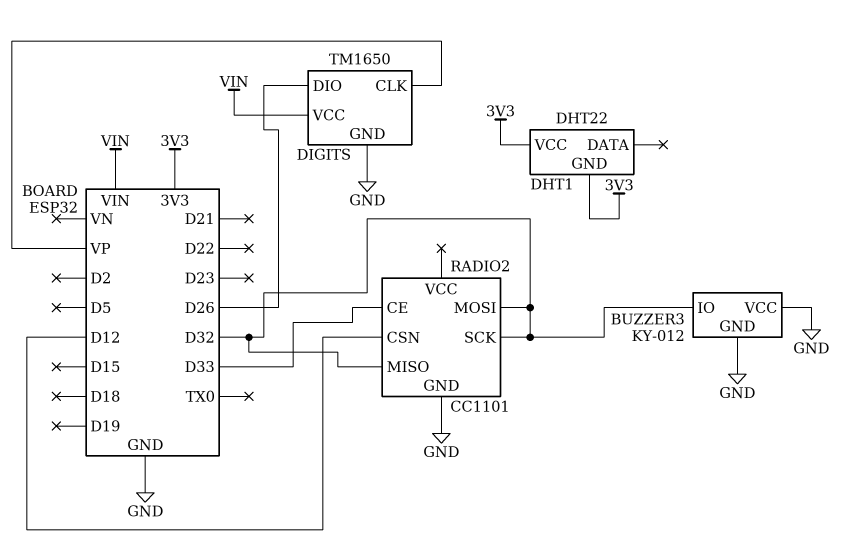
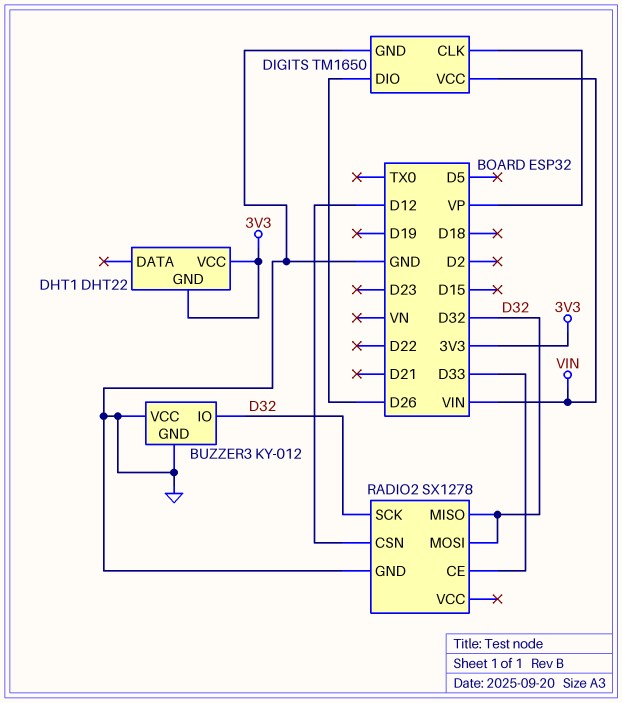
RADIO2: CC1101 -> SX1278

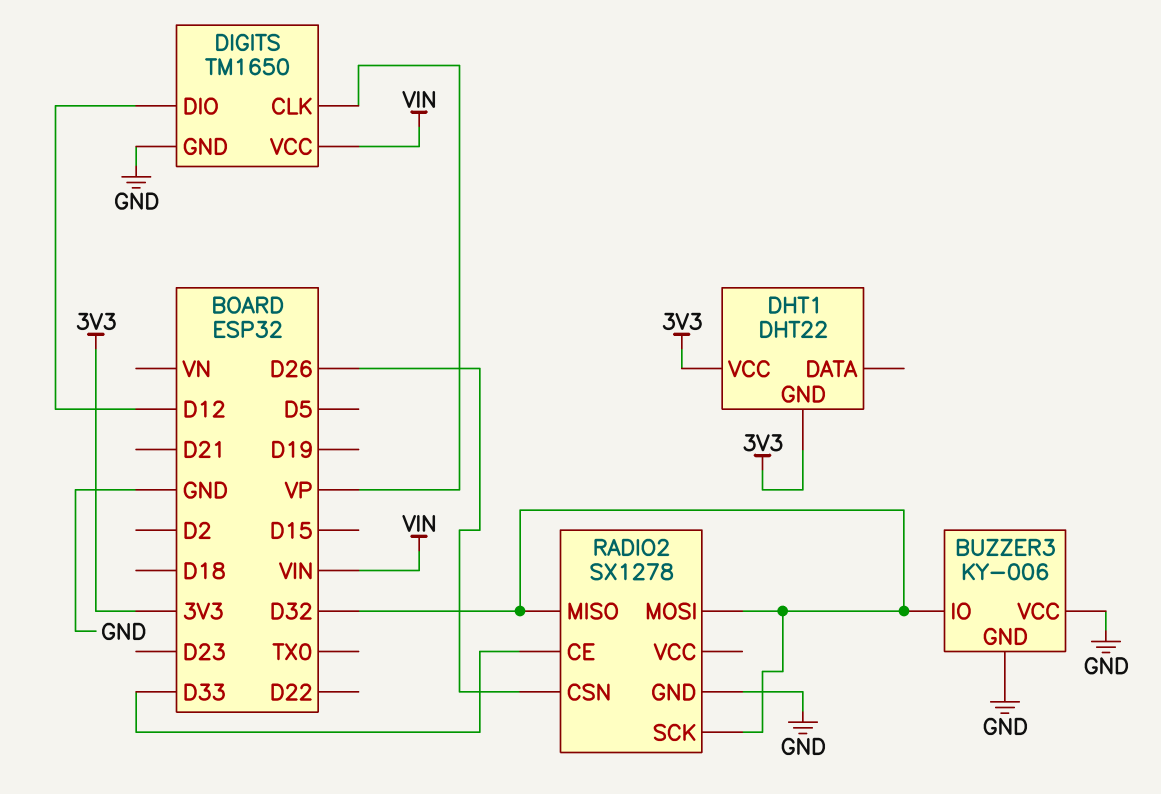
BUZZER3: KY-012 -> KY-006
DIGITS pin DIO: D26 -> D12
RADIO2 pin CSN: D12 -> D26

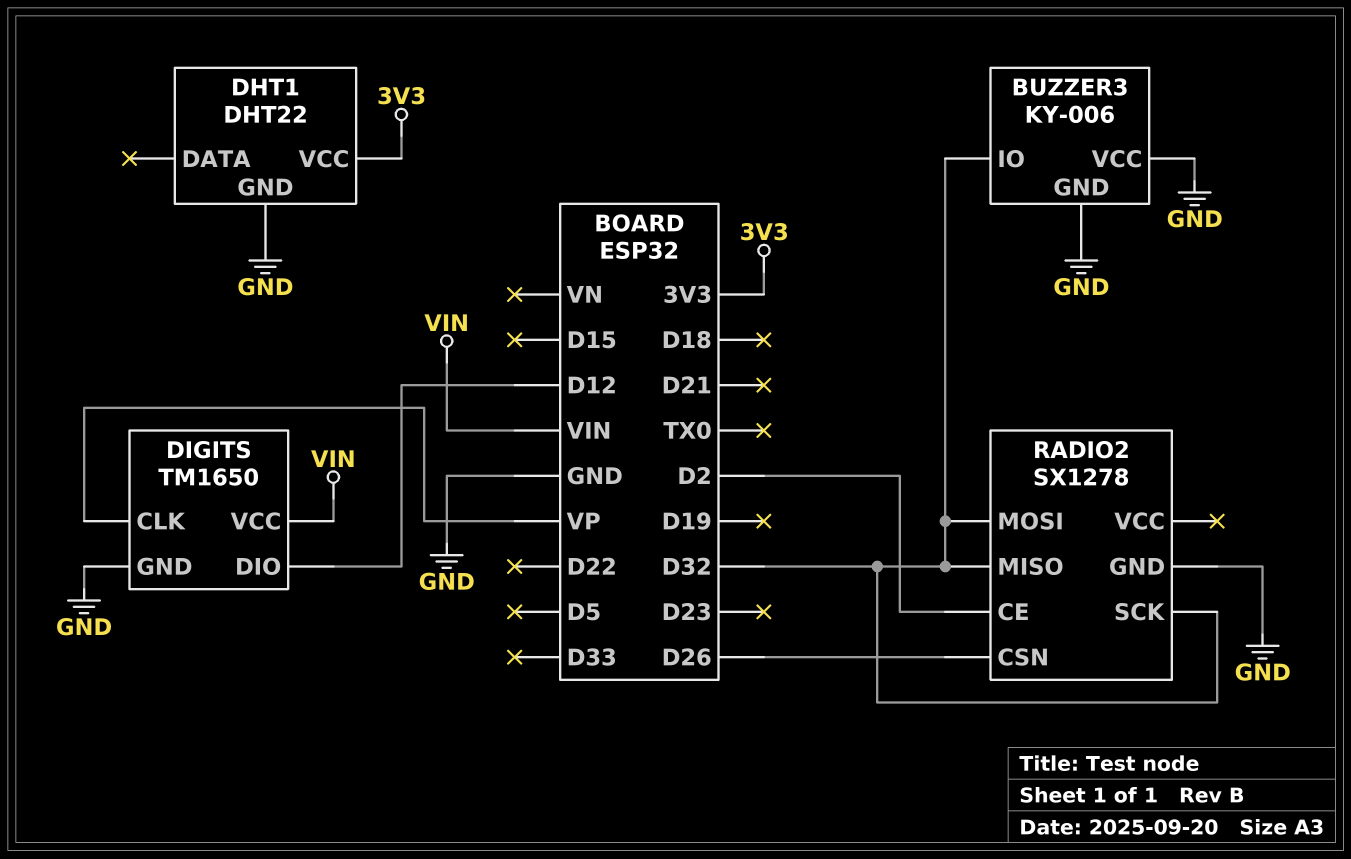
DHT1 pin GND: 3V3 -> GND
RADIO2 pin CE: D33 -> D2

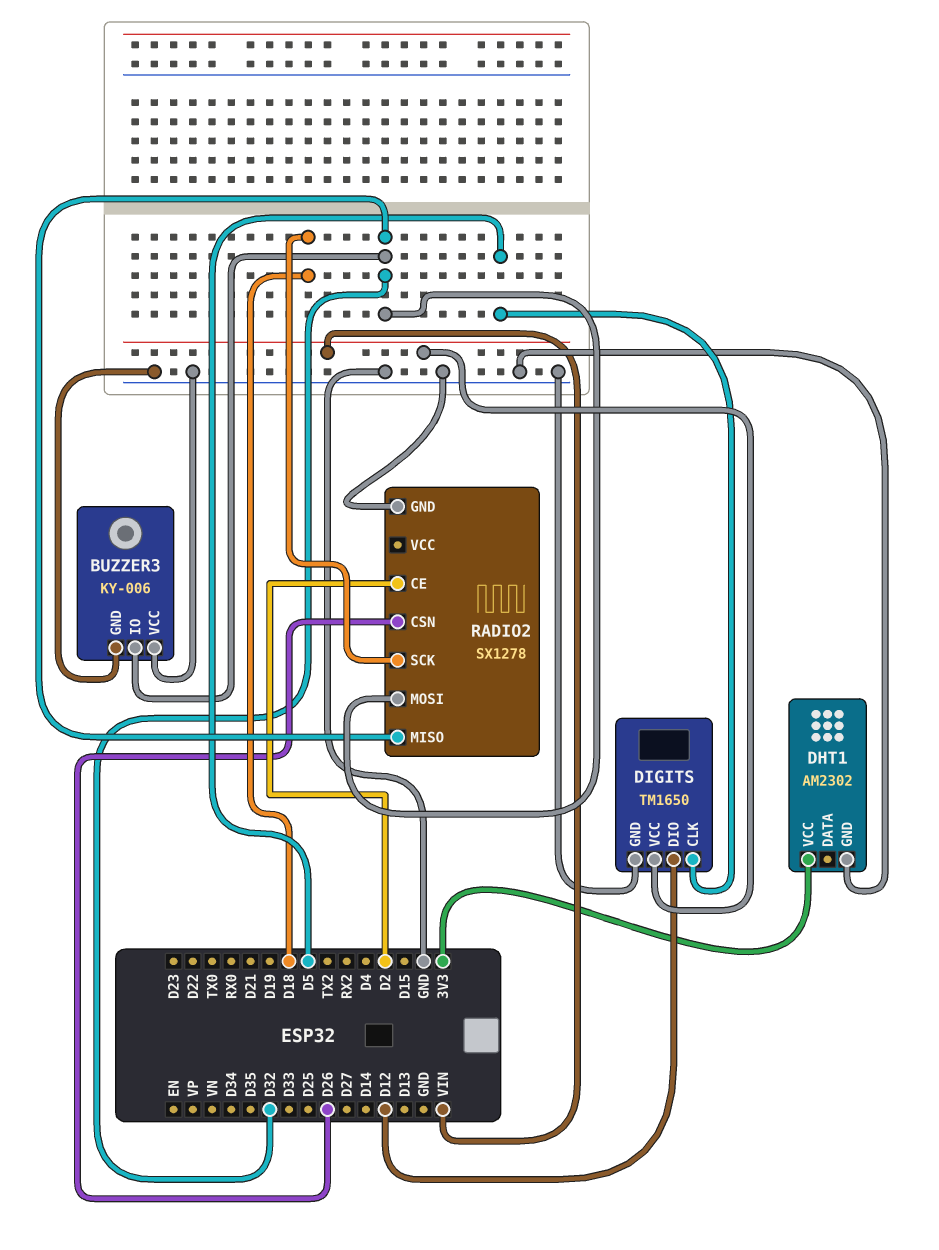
DHT1: DHT22 -> AM2302
DIGITS pin CLK: VP -> D5
RADIO2 pin SCK: D32 -> D18

